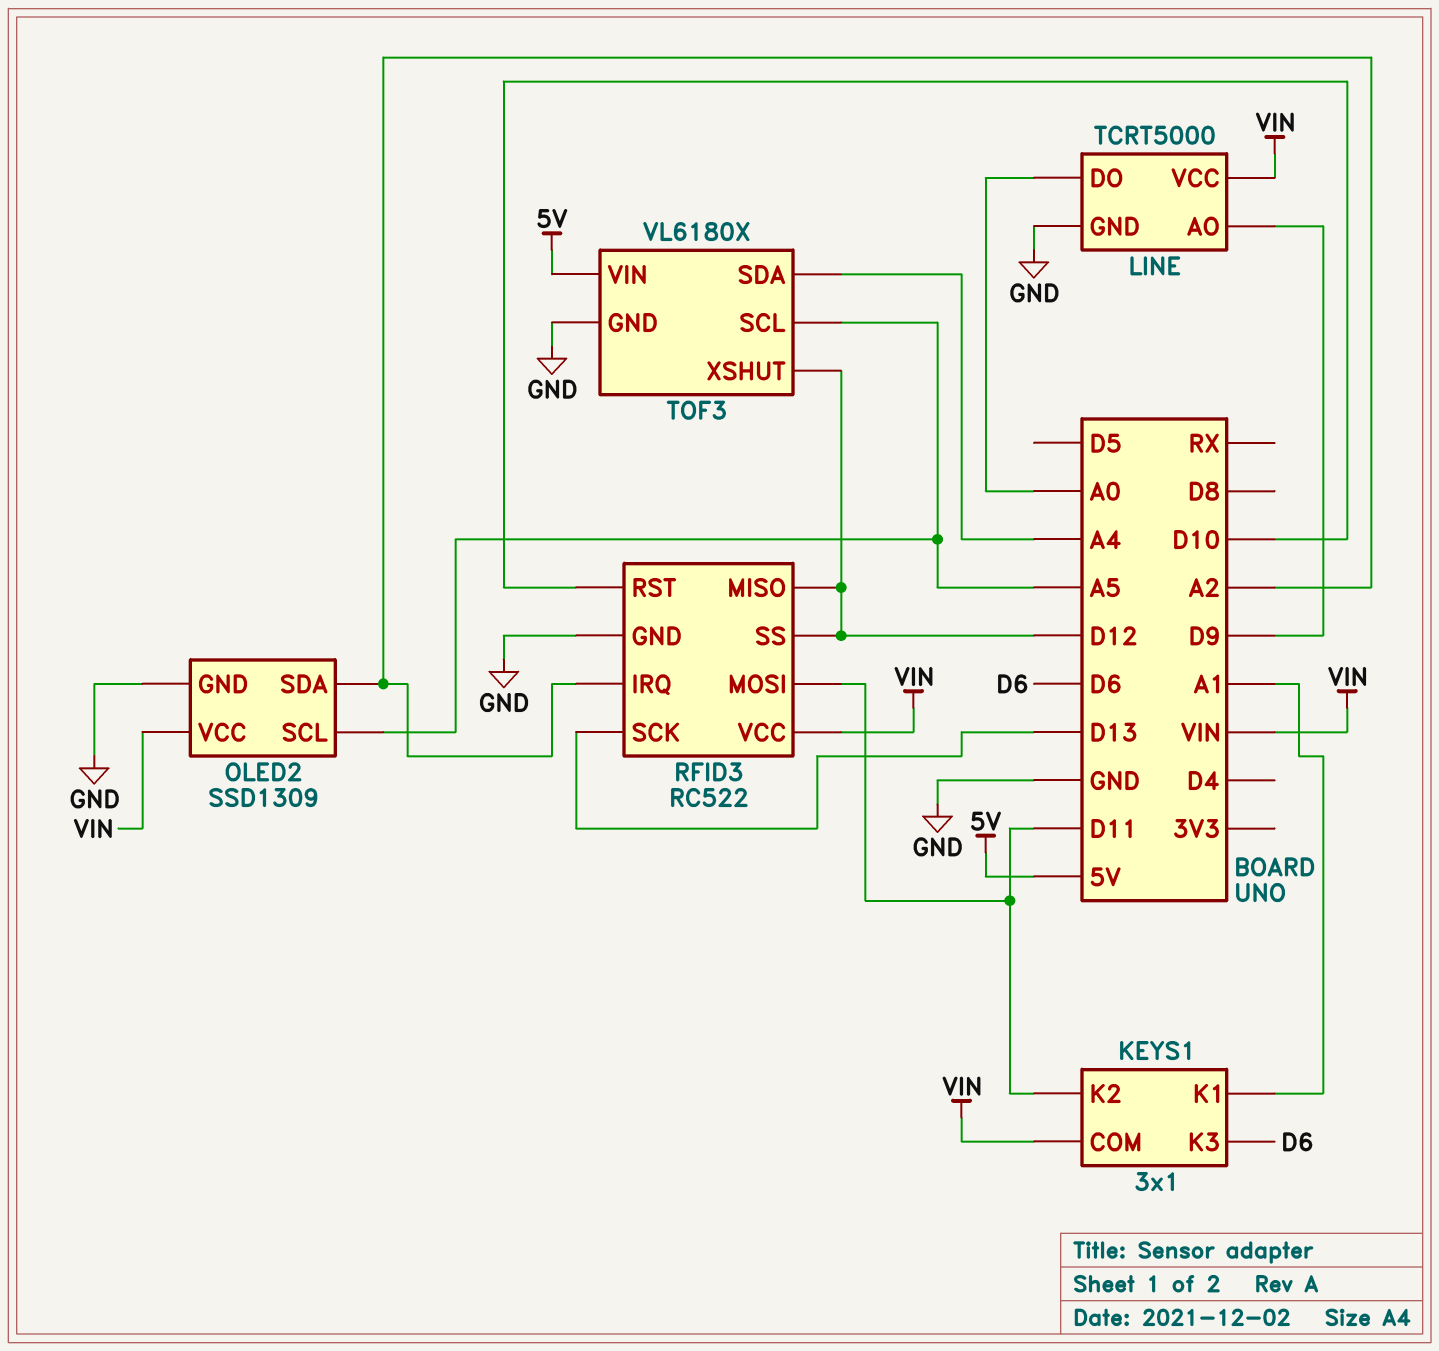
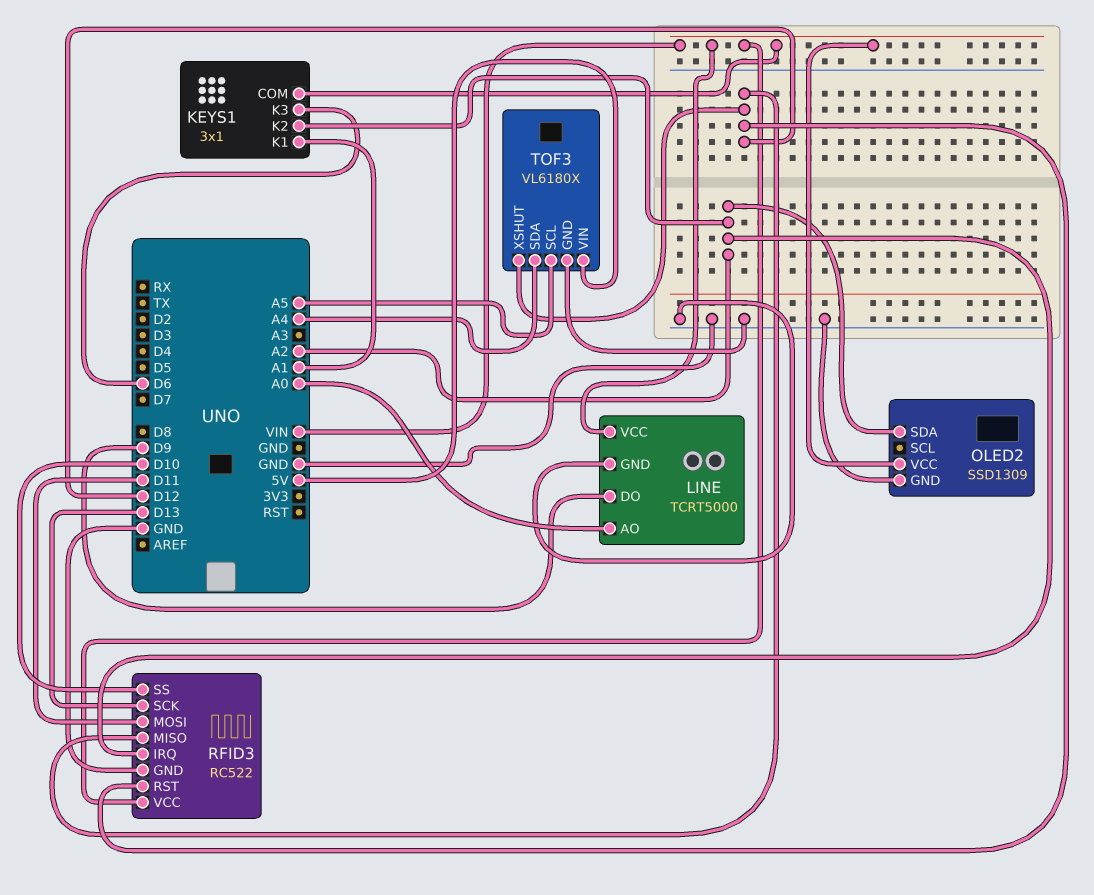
KEYS1 pin K2: D11 -> A2
LINE pin AO: D9 -> A0
LINE pin DO: A0 -> D9
OLED2 pin SCL: A5 -> none
RFID3 pin RST: D10 -> D12
RFID3 pin SS: D12 -> D10

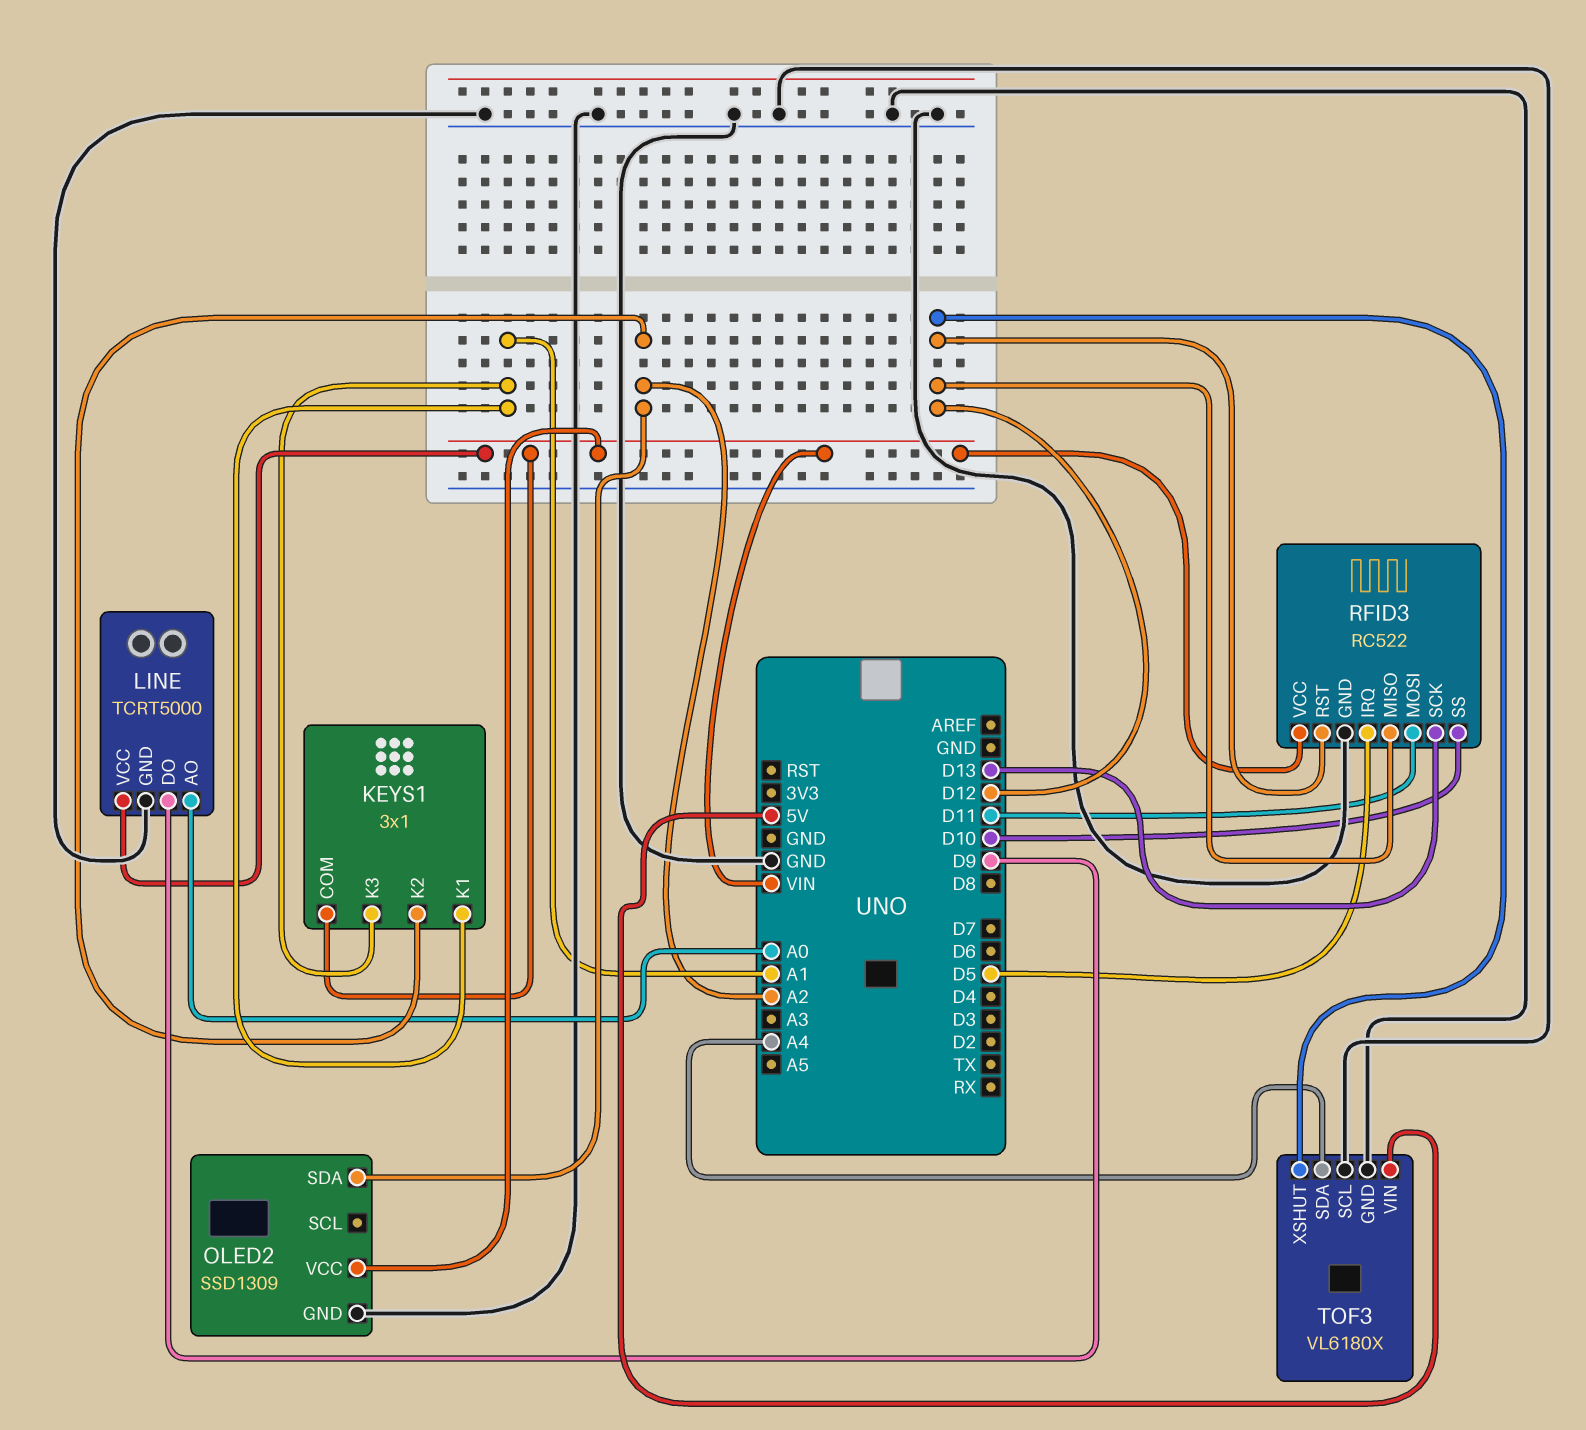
KEYS1 pin K3: D6 -> A1
RFID3 pin IRQ: A2 -> D5
TOF3 pin SCL: A5 -> GND

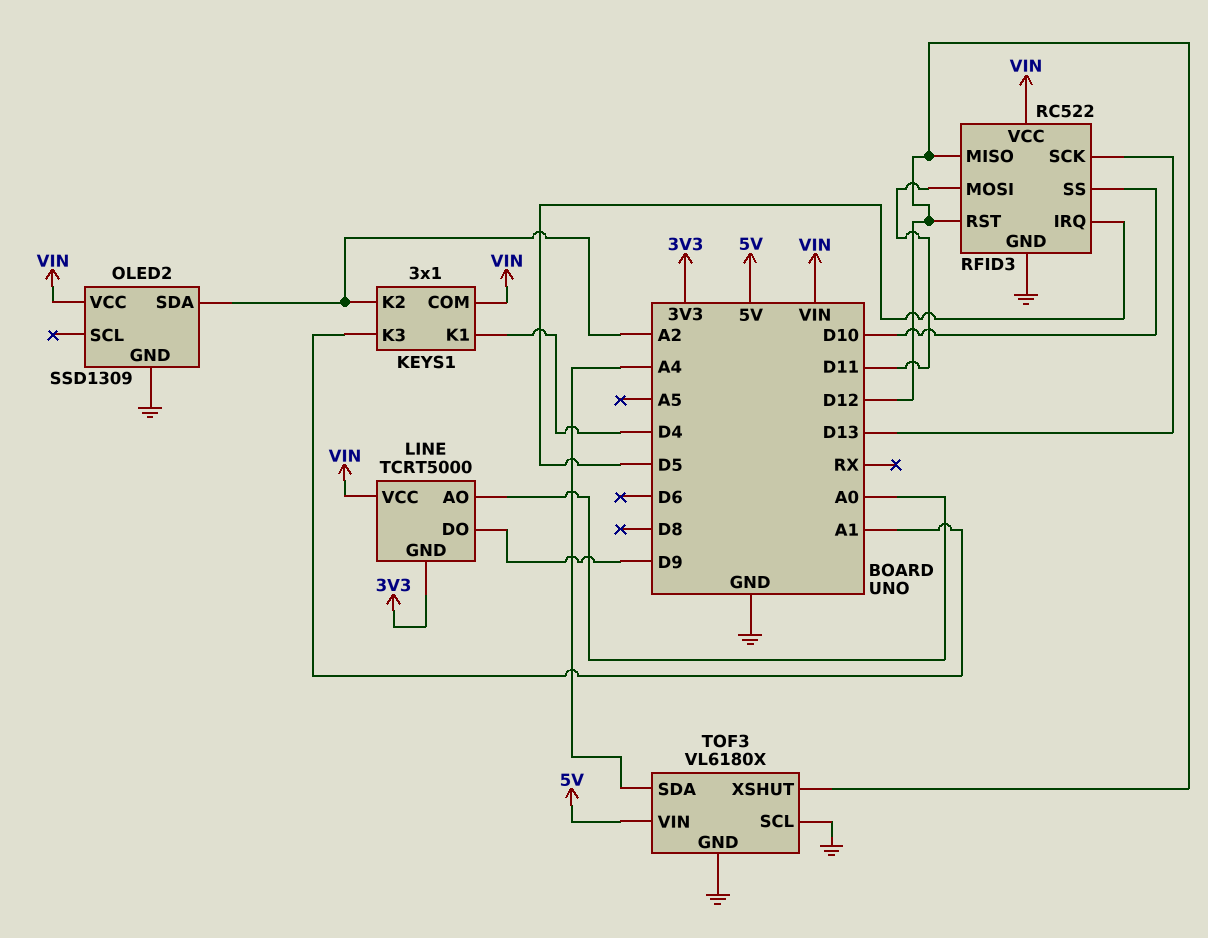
KEYS1 pin K1: A1 -> D4
LINE pin GND: GND -> 3V3

